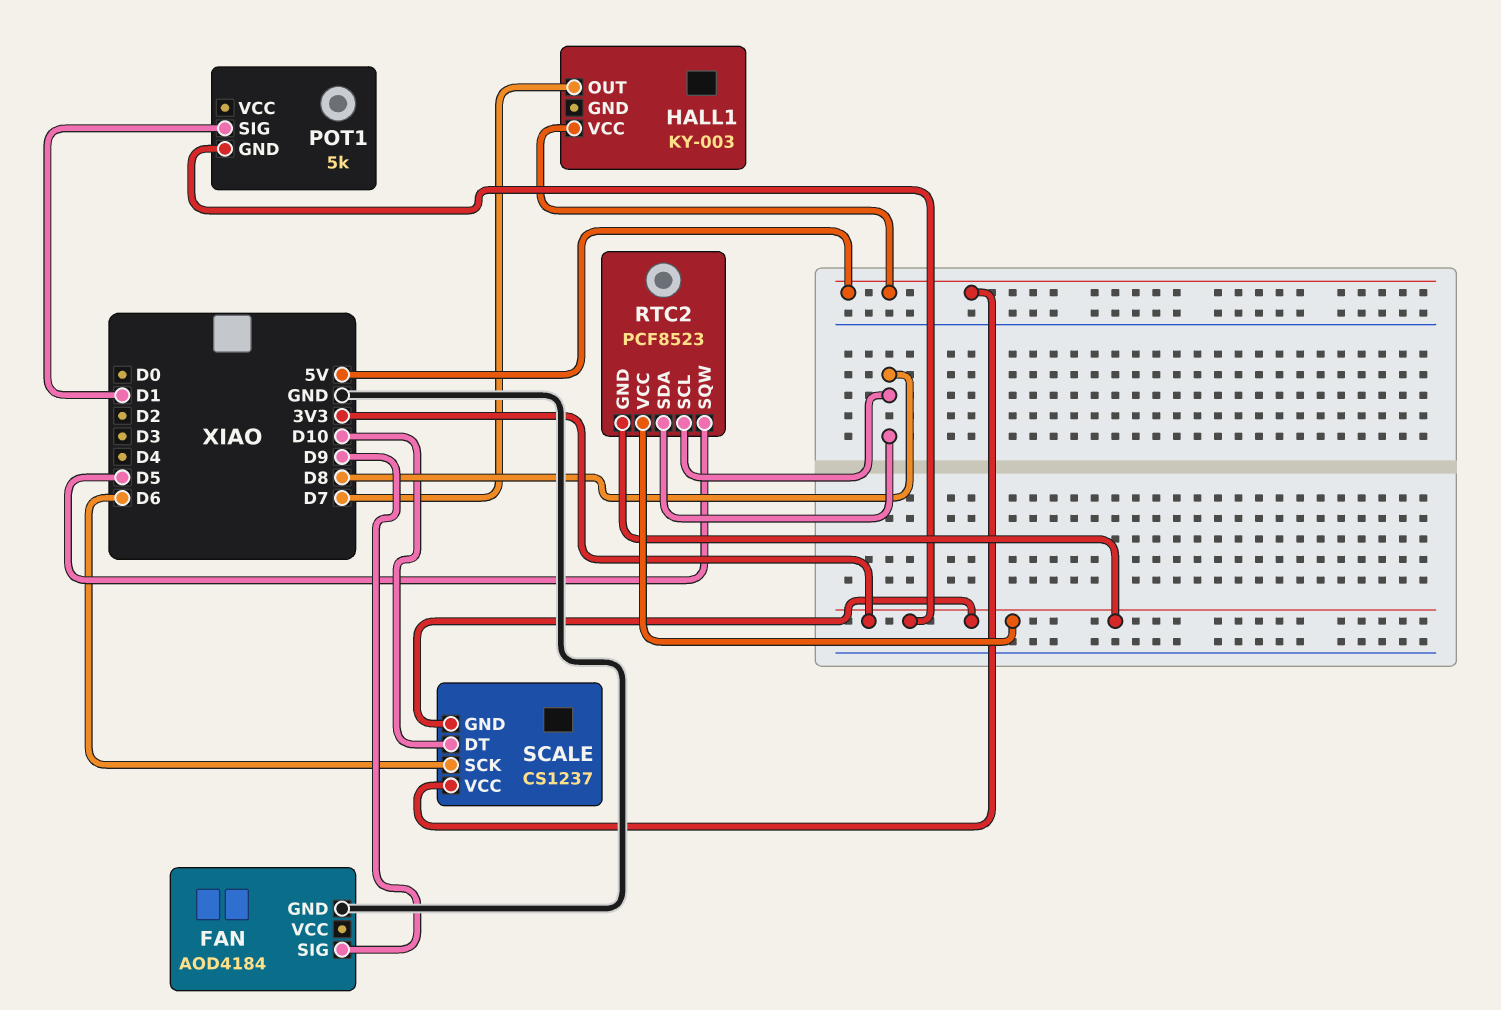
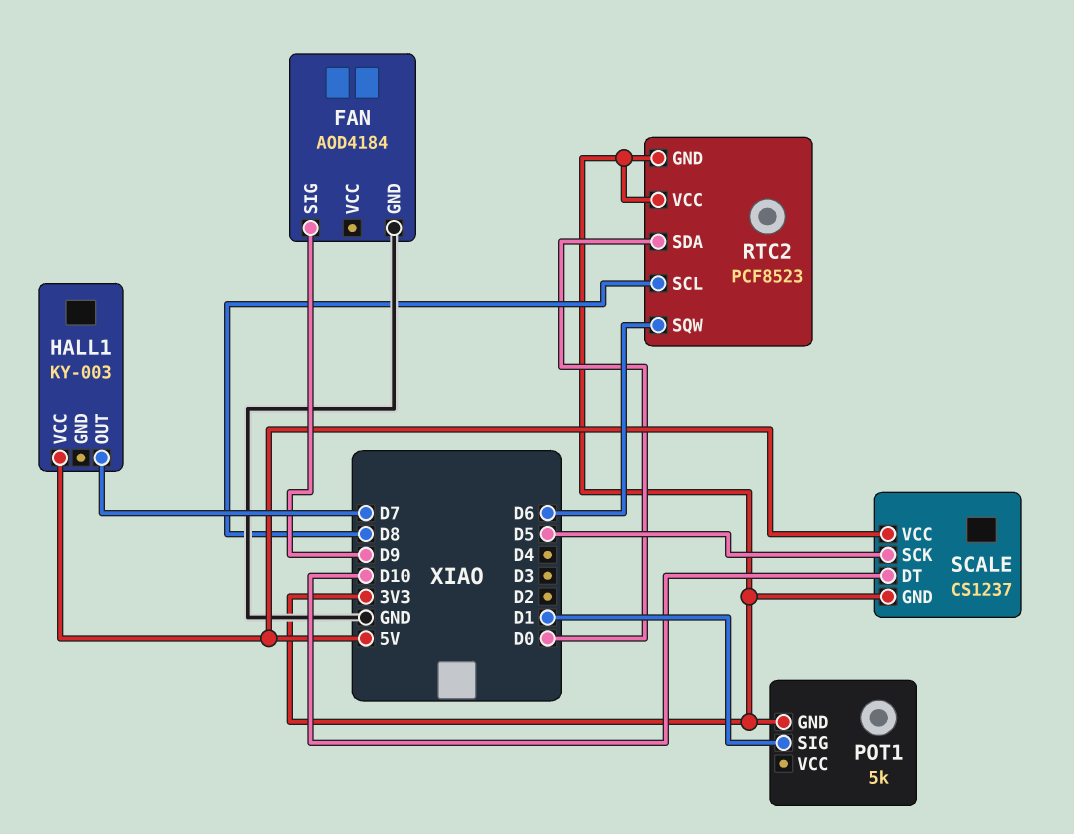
RTC2 pin SDA: D8 -> D0
RTC2 pin SQW: D5 -> D6
SCALE pin SCK: D6 -> D5

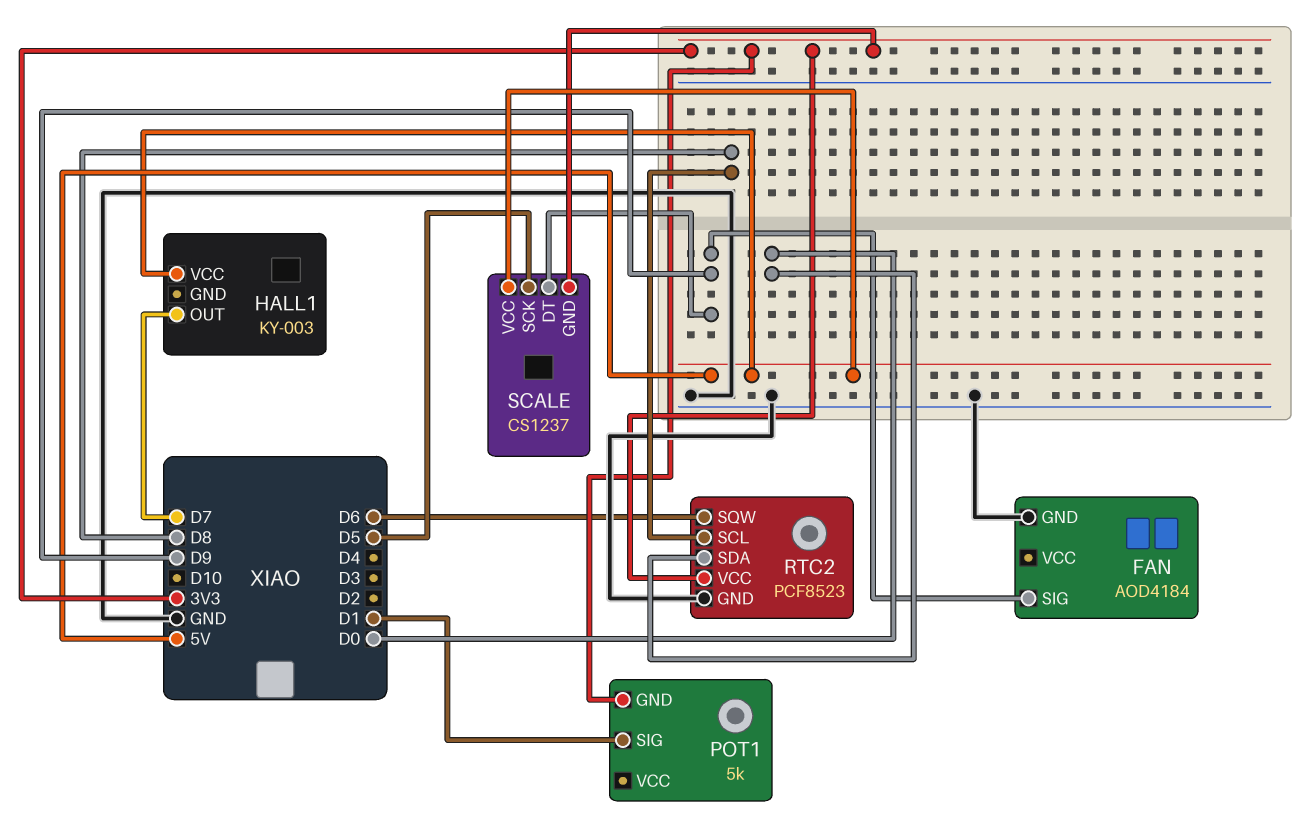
RTC2 pin GND: 3V3 -> GND
SCALE pin DT: D10 -> D9

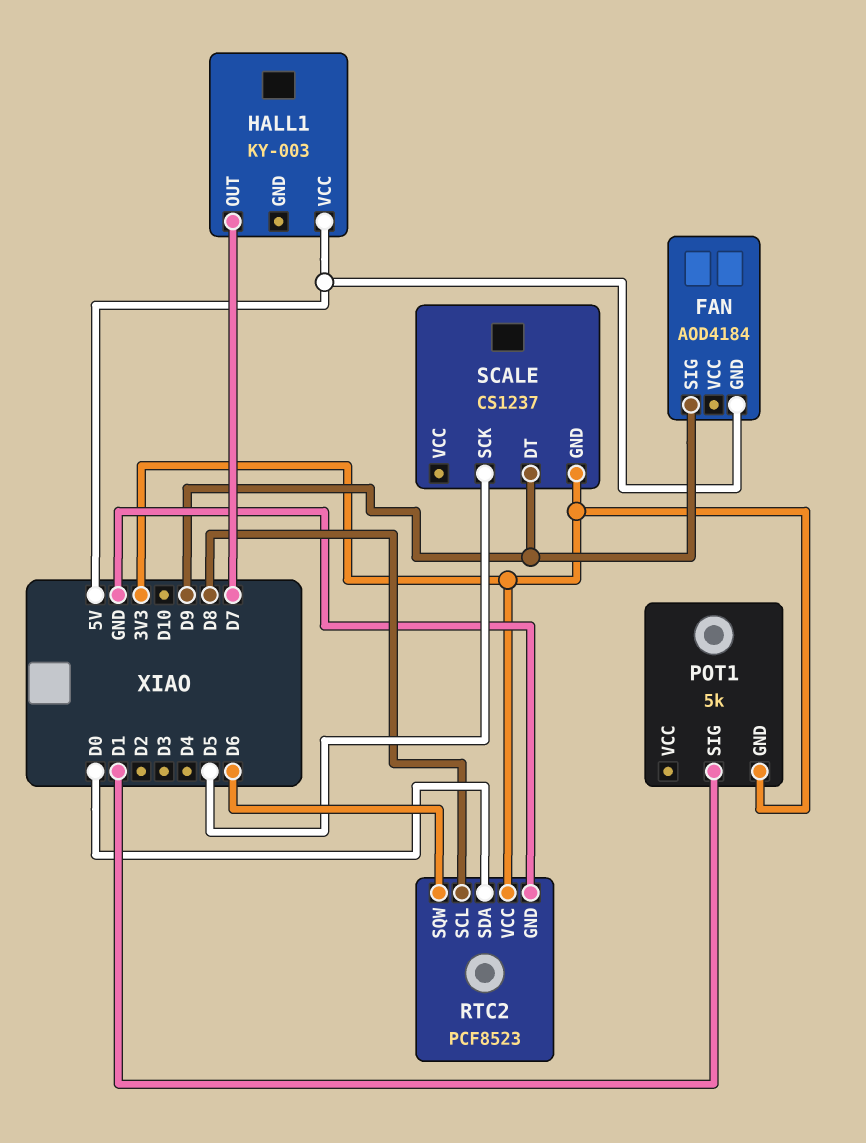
FAN pin GND: GND -> 5V
SCALE pin VCC: 5V -> none

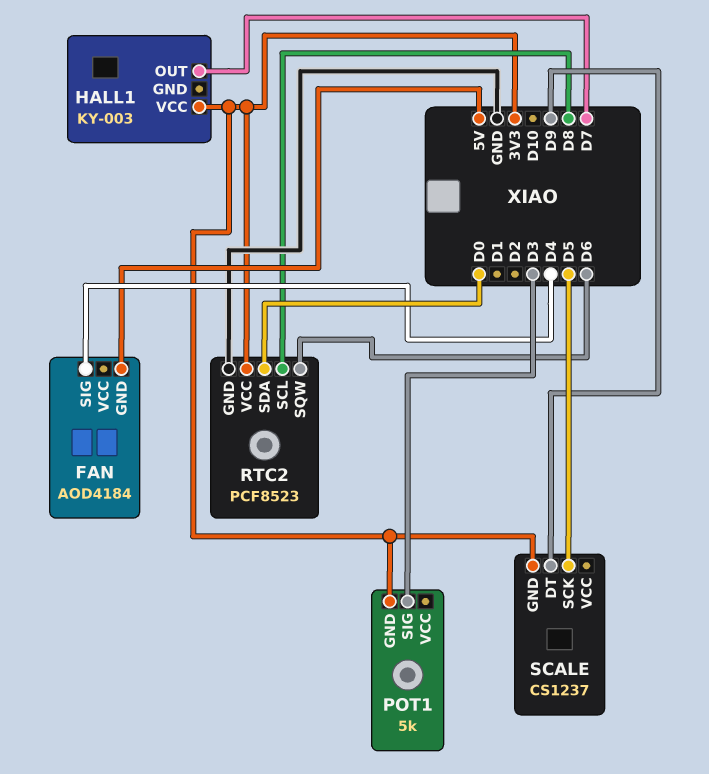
FAN pin SIG: D9 -> D4
HALL1 pin VCC: 5V -> 3V3
POT1 pin SIG: D1 -> D3

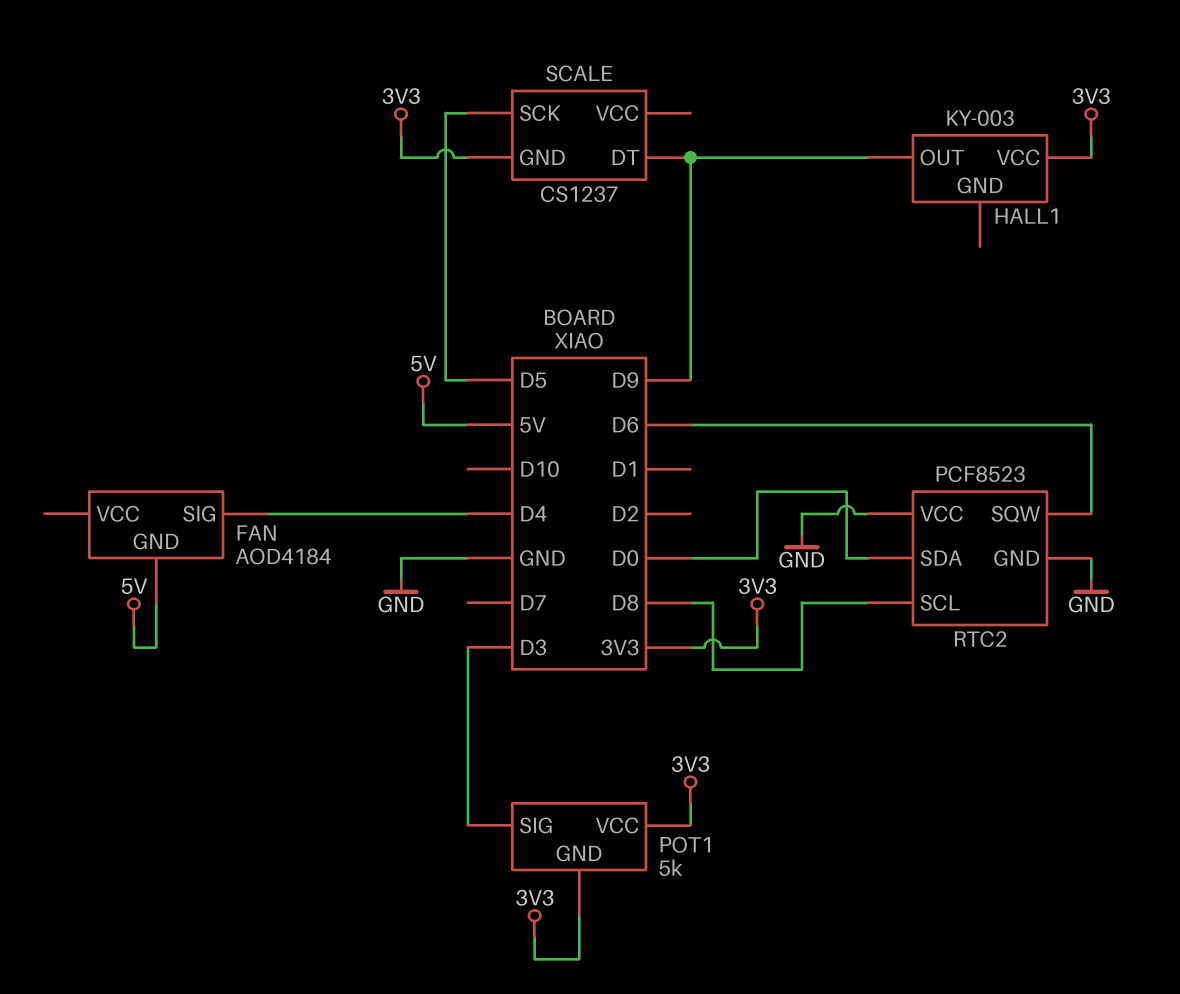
HALL1 pin OUT: D7 -> D9
POT1 pin VCC: none -> 3V3
RTC2 pin VCC: 3V3 -> GND

